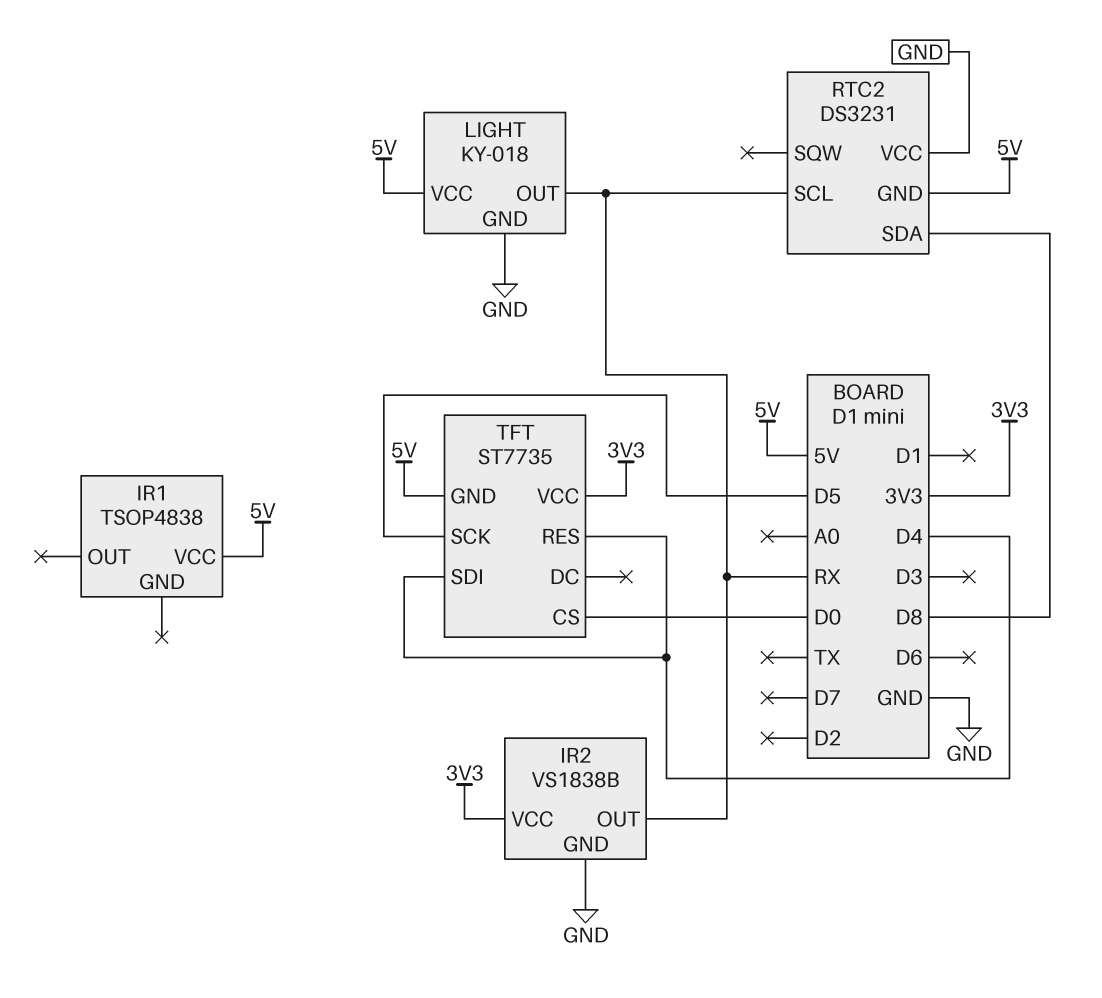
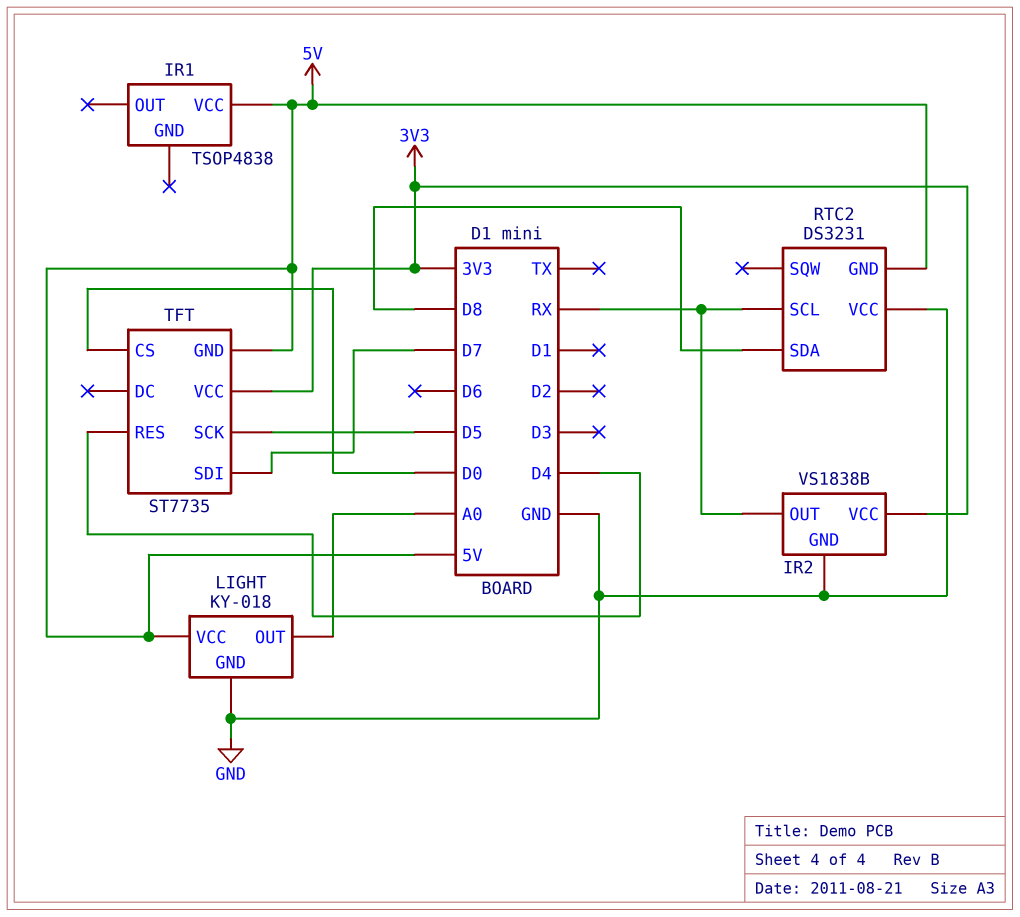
LIGHT pin OUT: RX -> A0
TFT pin SDI: D4 -> D7

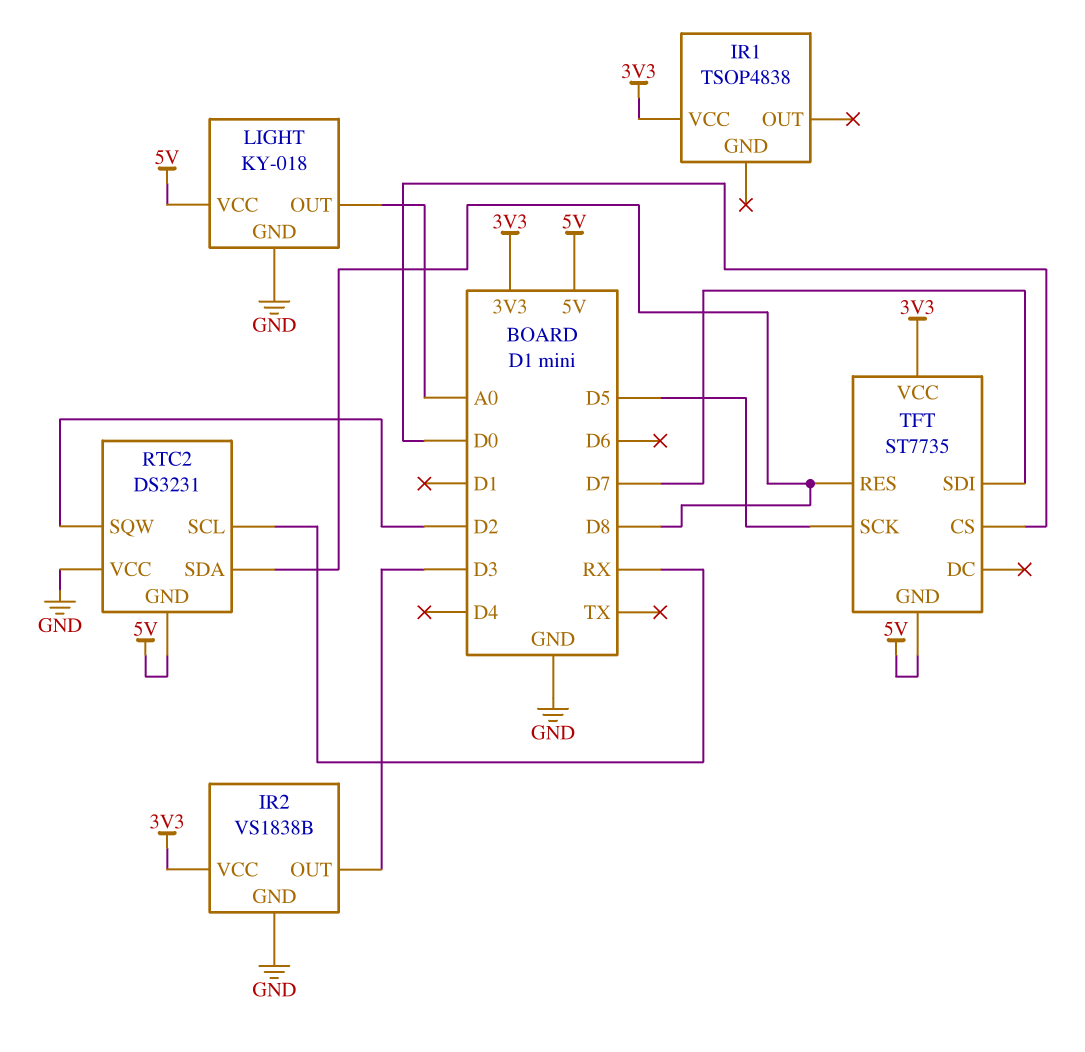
IR1 pin VCC: 5V -> 3V3
IR2 pin OUT: RX -> D3
RTC2 pin SQW: none -> D2
TFT pin RES: D4 -> D8

